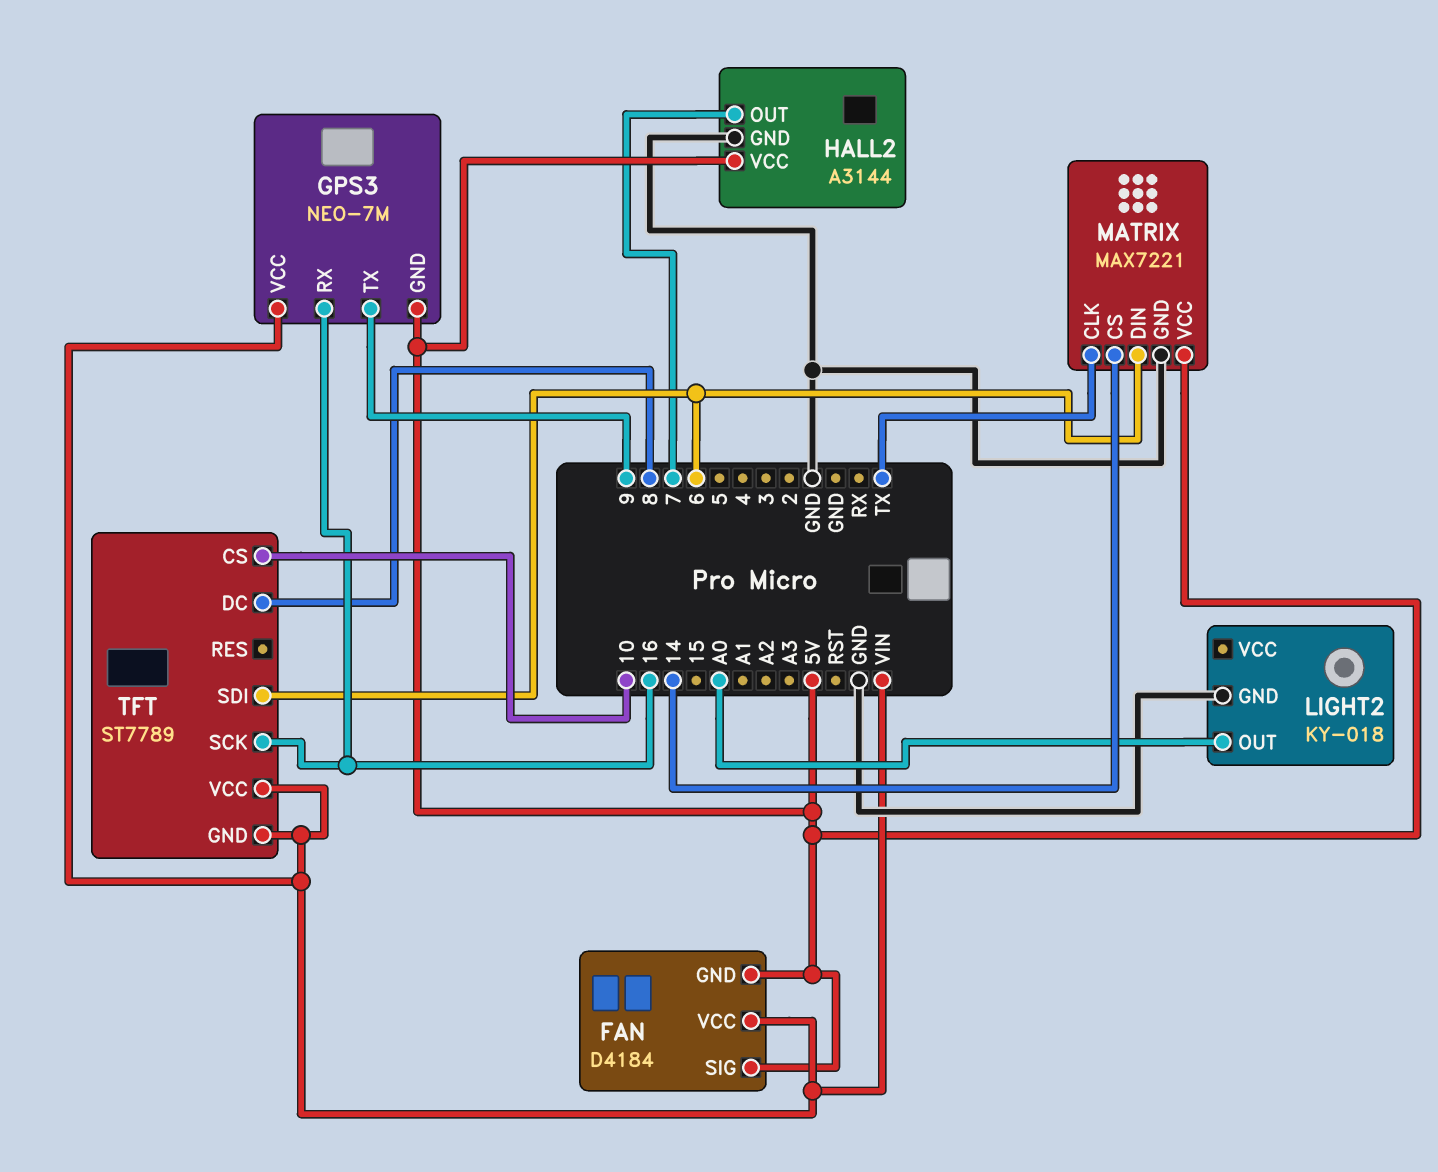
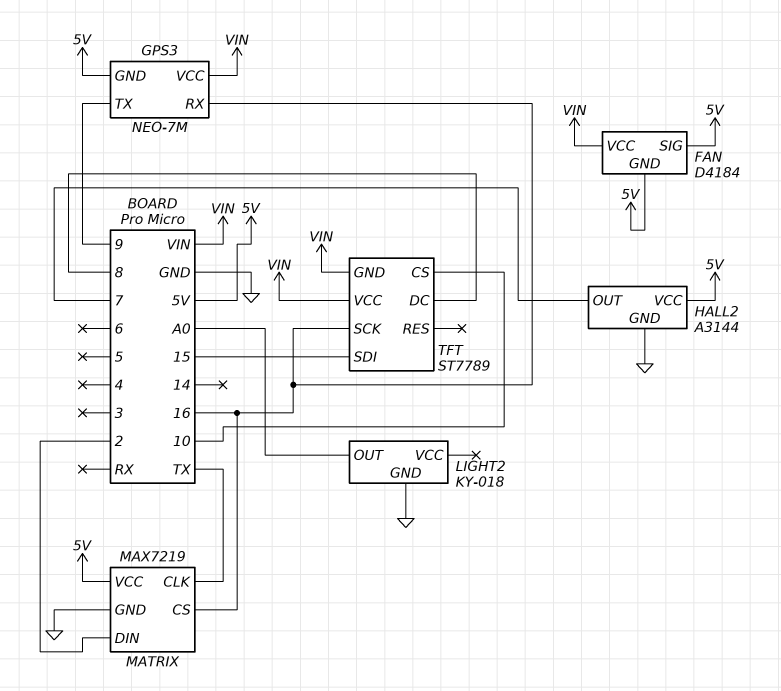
MATRIX: MAX7221 -> MAX7219
MATRIX pin CS: 14 -> 16
MATRIX pin DIN: 6 -> 2
TFT pin SDI: 6 -> 15

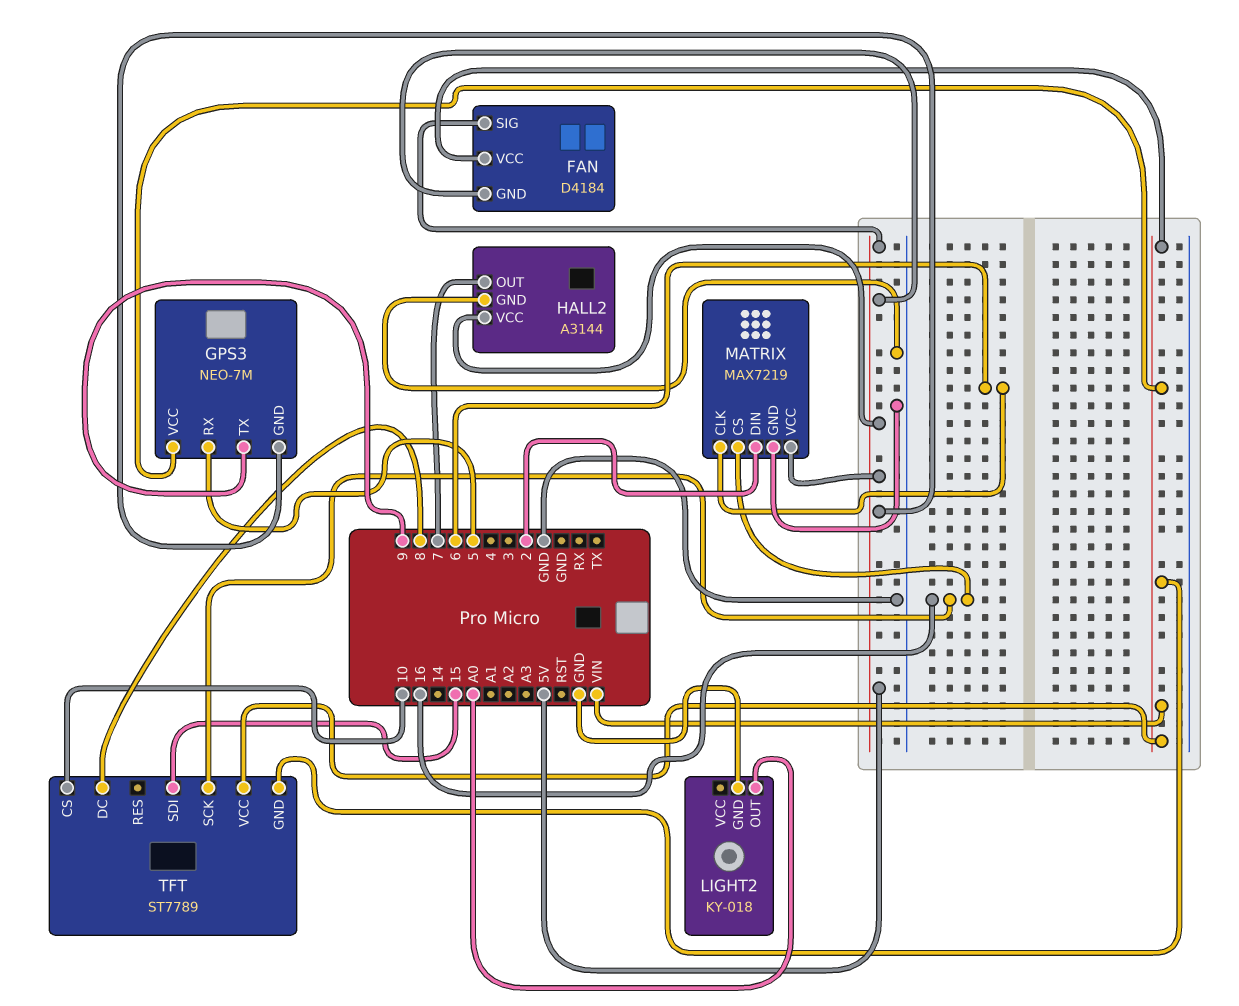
GPS3 pin RX: 16 -> 5
MATRIX pin CLK: TX -> 6

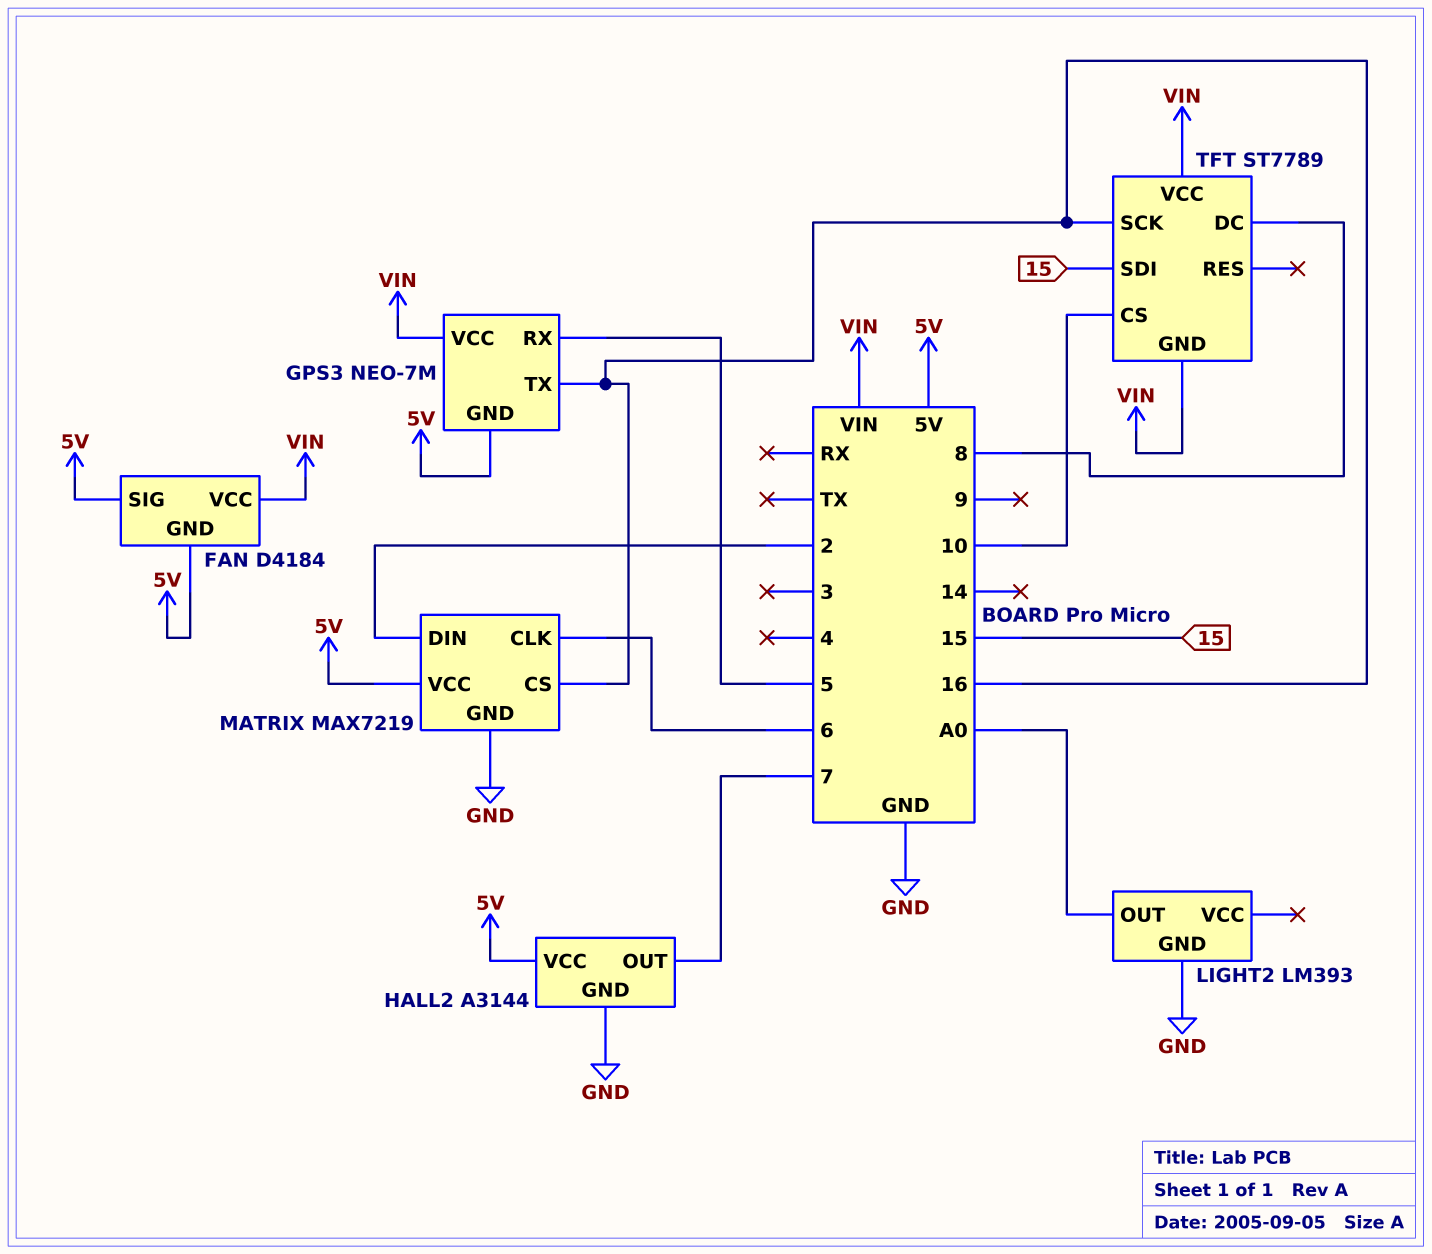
GPS3 pin TX: 9 -> 16
LIGHT2: KY-018 -> LM393

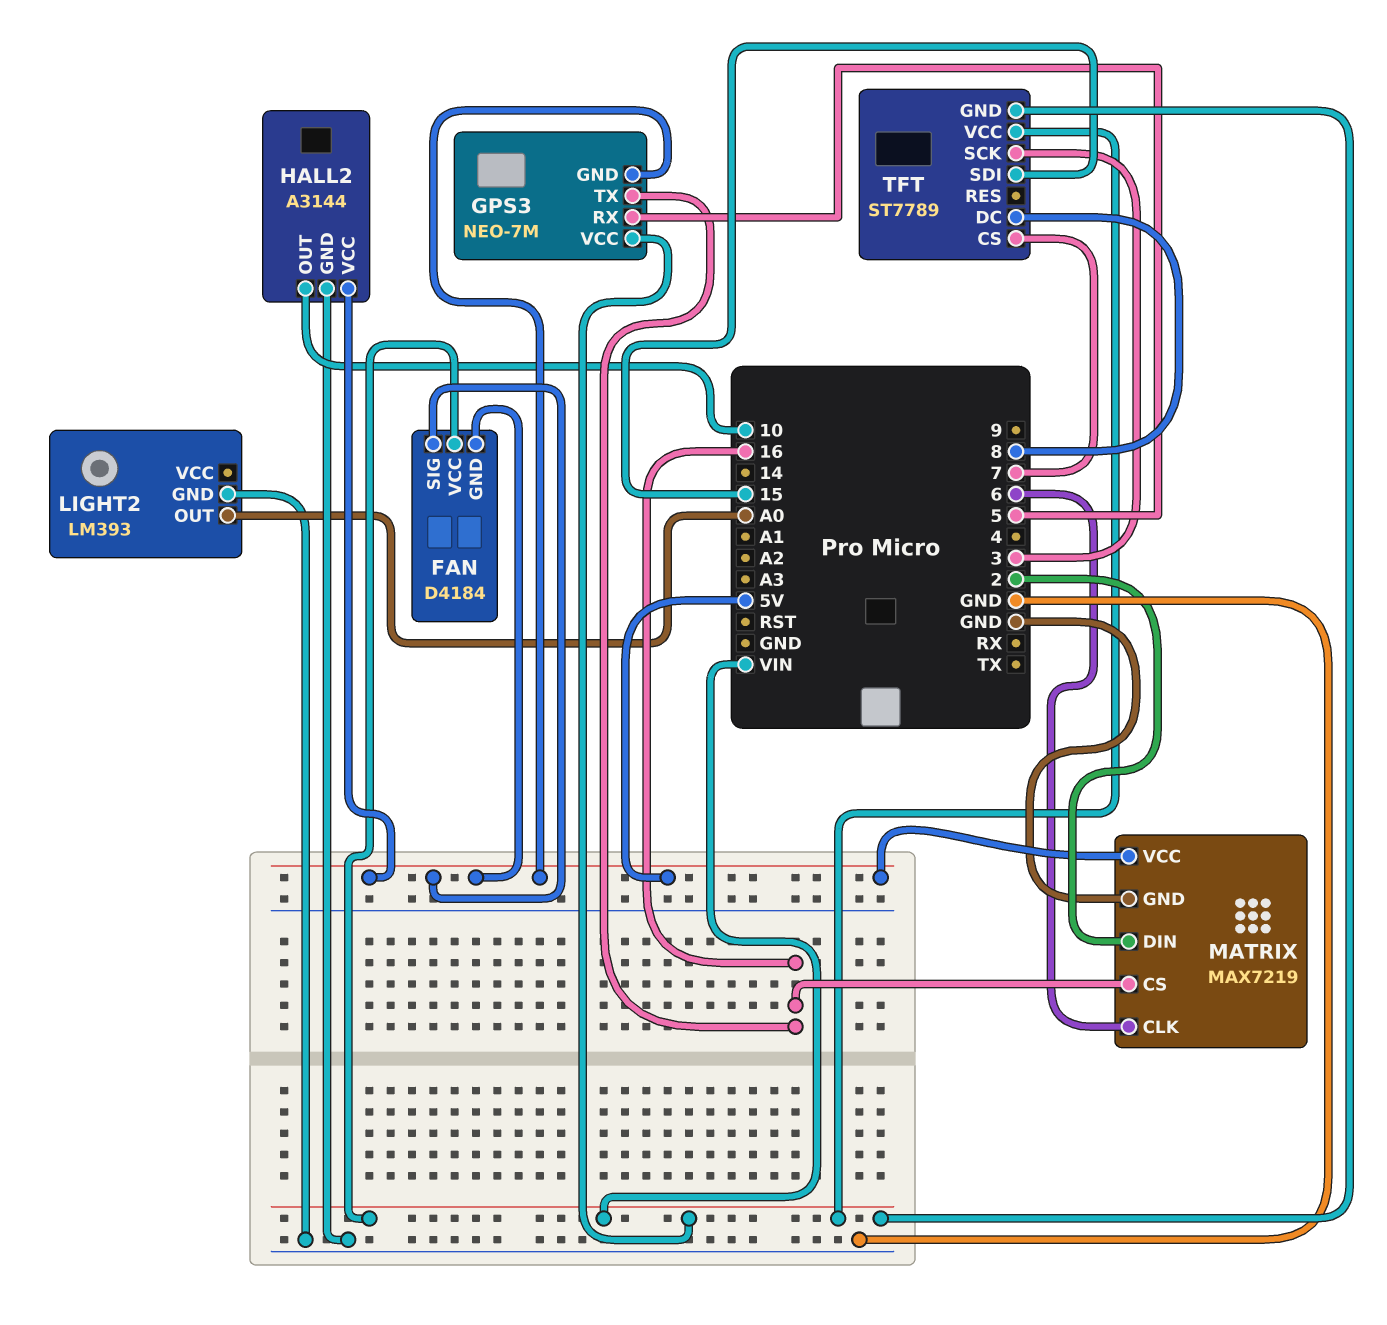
HALL2 pin OUT: 7 -> 10
TFT pin CS: 10 -> 7
TFT pin SCK: 16 -> 3

